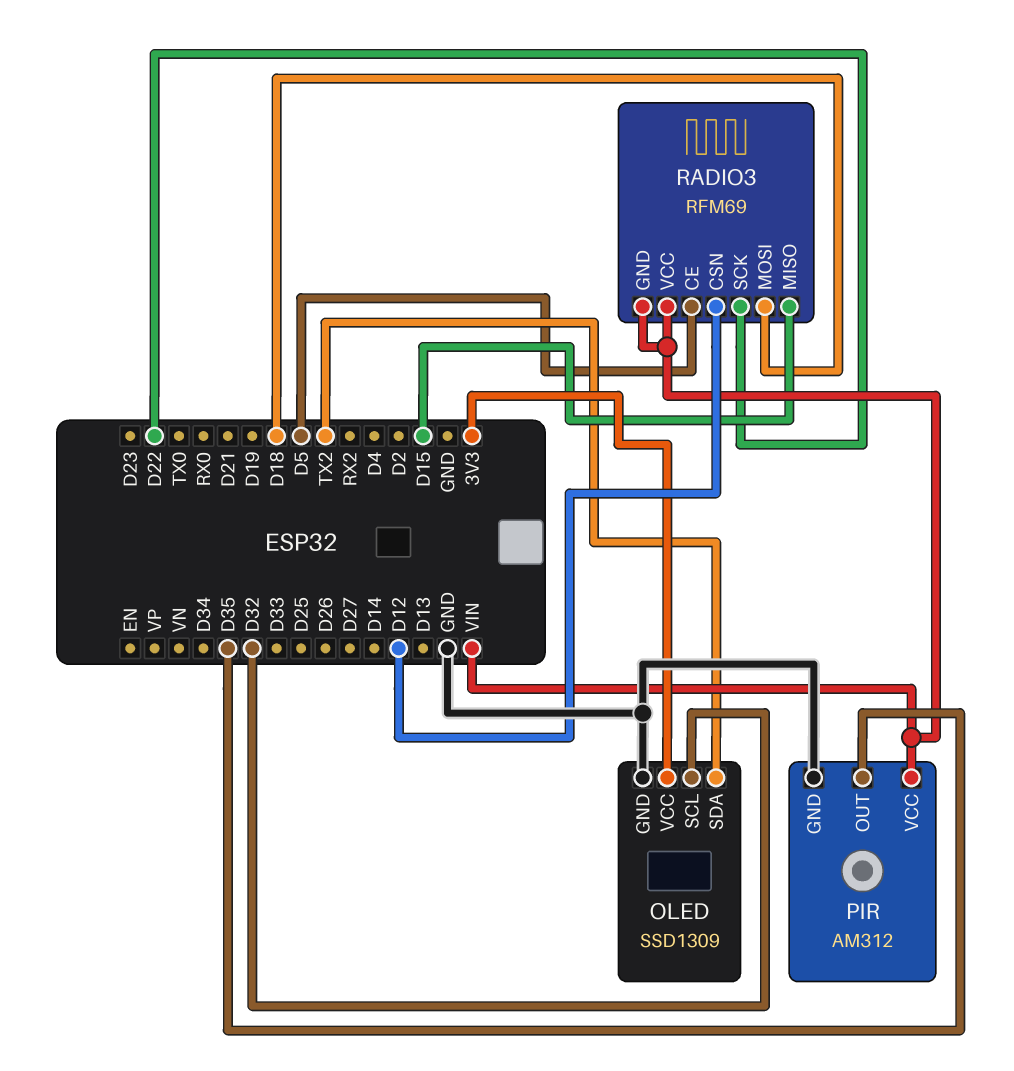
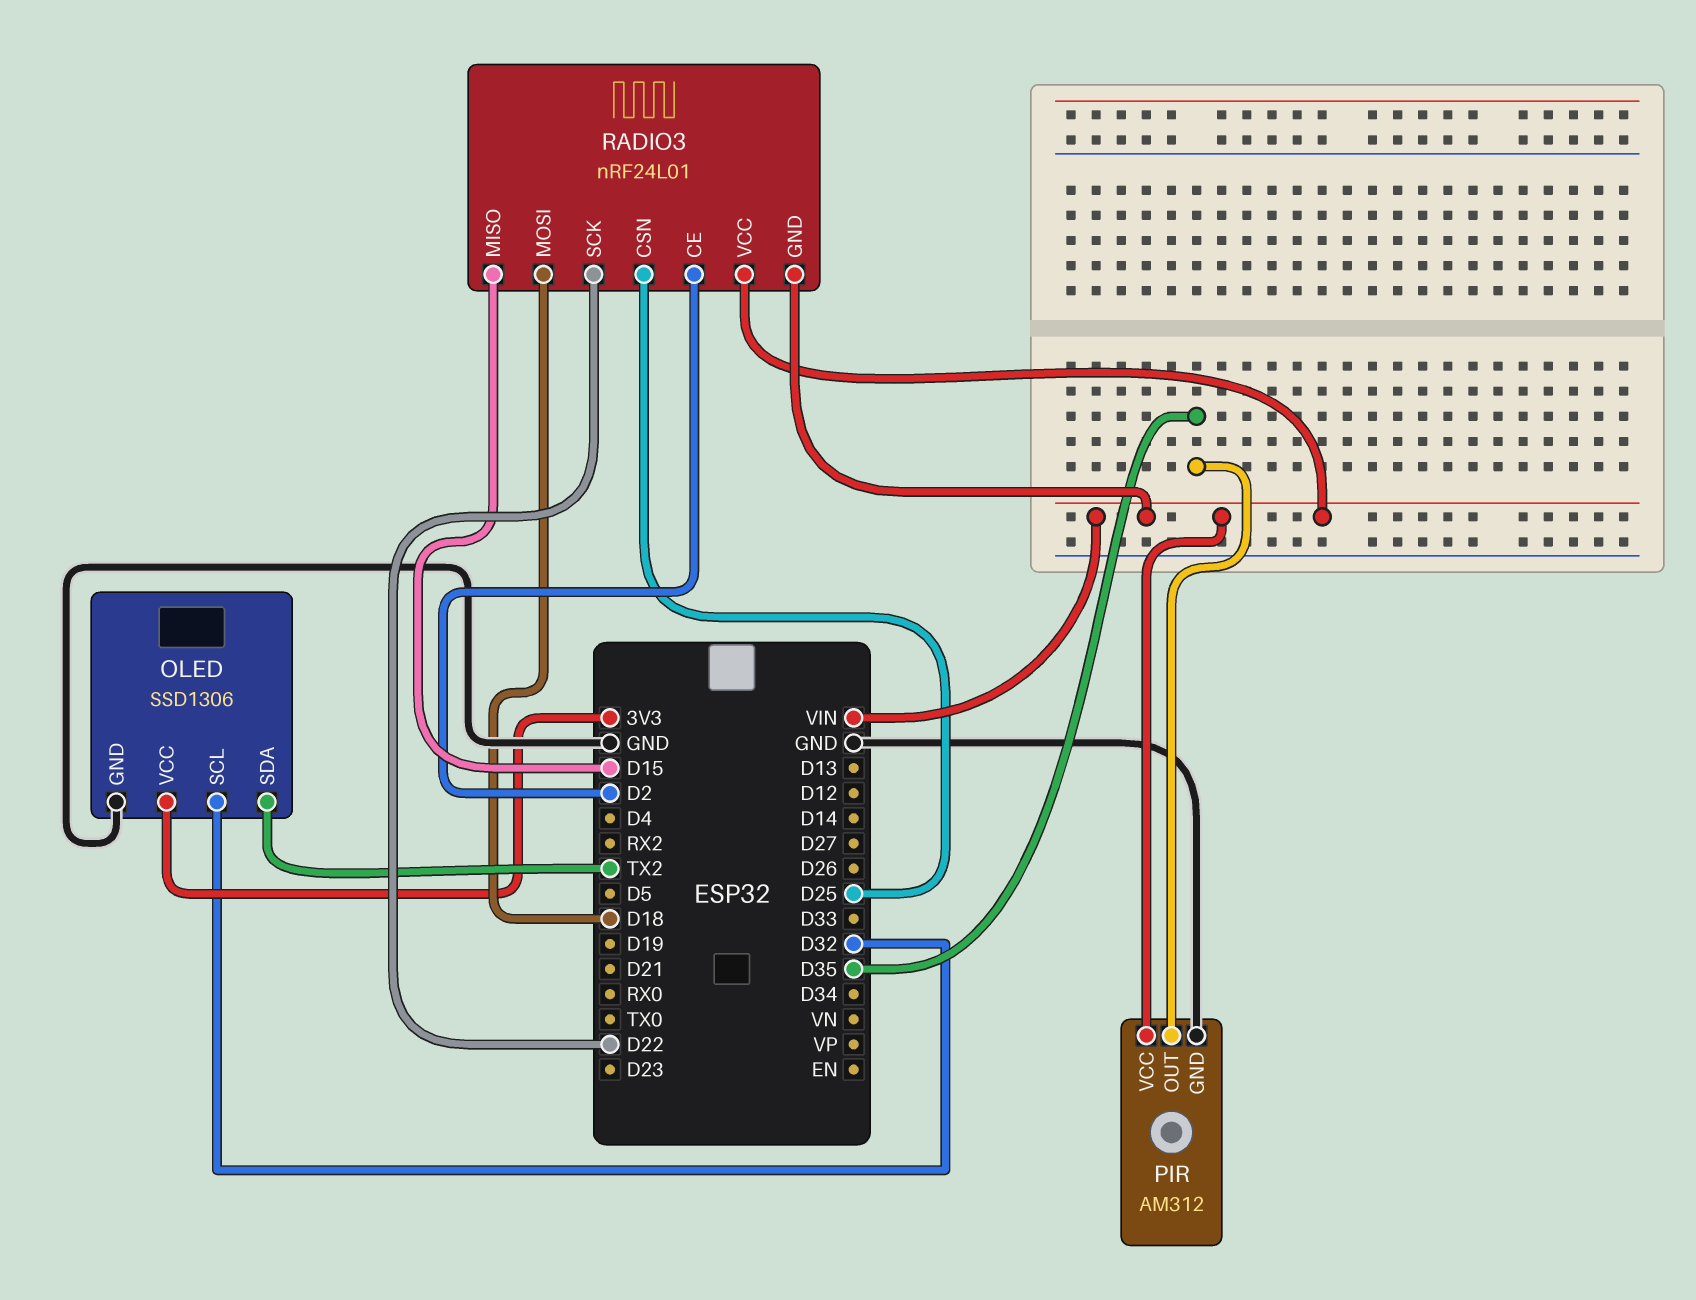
OLED: SSD1309 -> SSD1306
RADIO3: RFM69 -> nRF24L01
RADIO3 pin CE: D5 -> D2
RADIO3 pin CSN: D12 -> D25

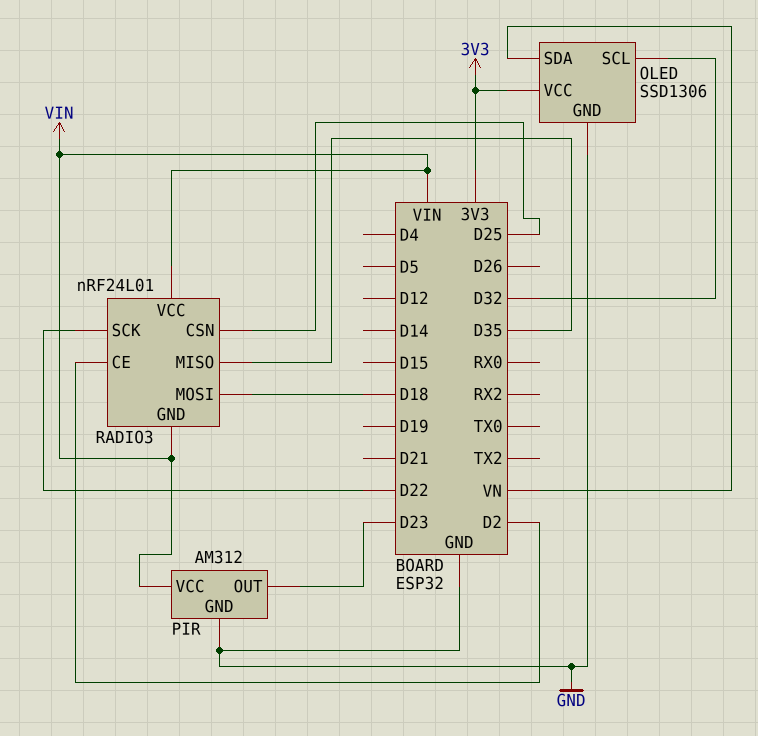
OLED pin SDA: TX2 -> VN
PIR pin OUT: D35 -> D23
RADIO3 pin MISO: D15 -> D35

